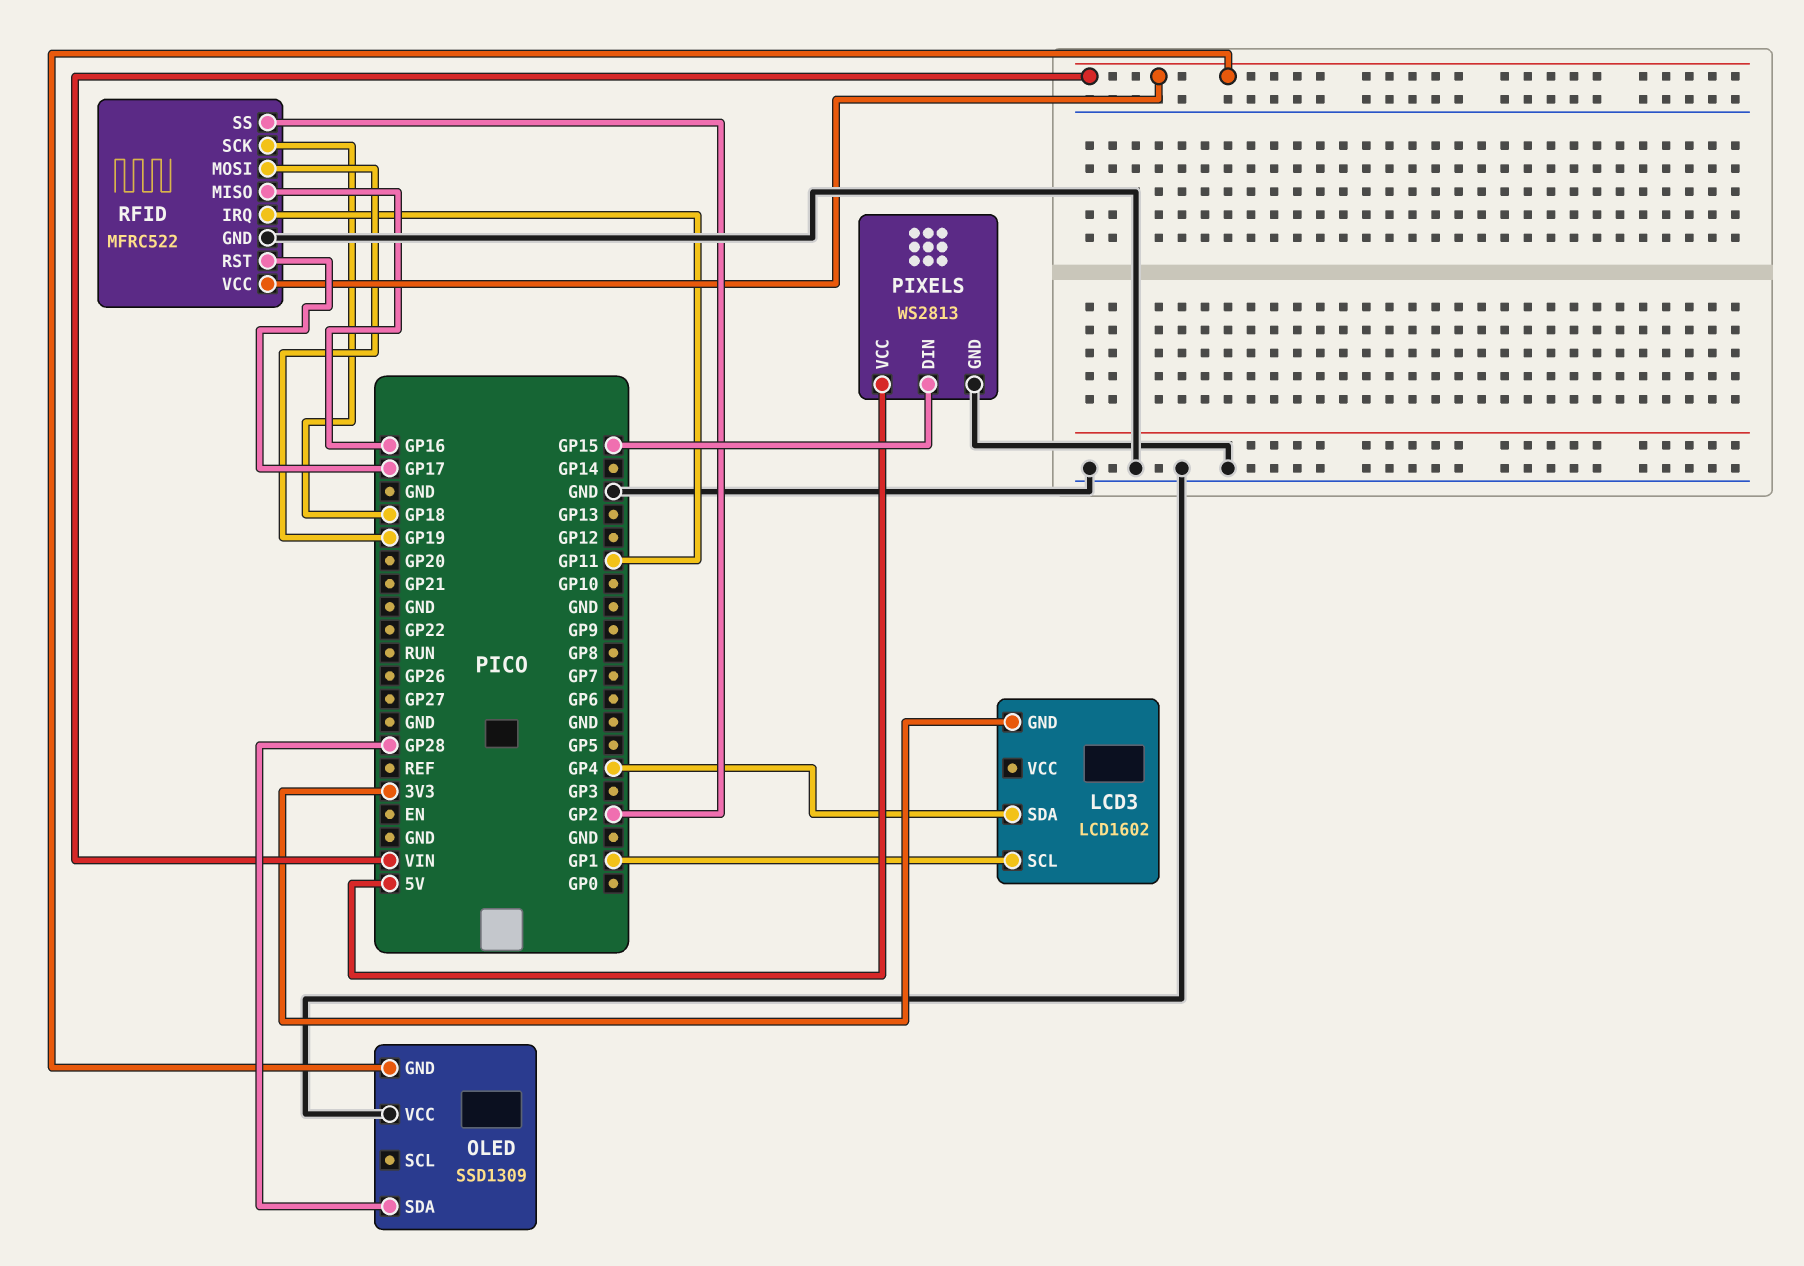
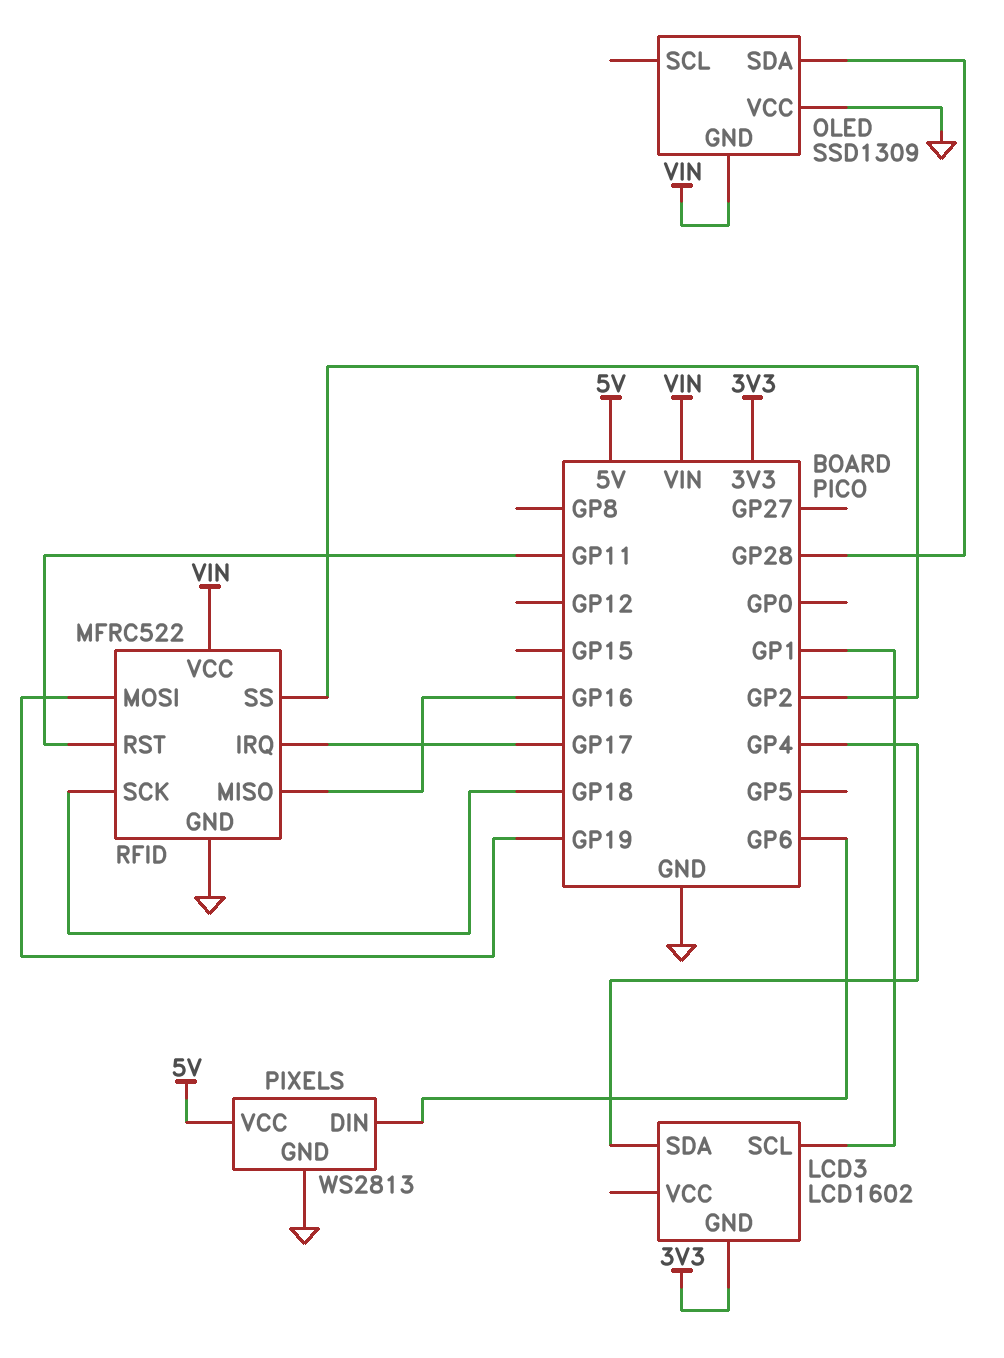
PIXELS pin DIN: GP15 -> GP6
RFID pin IRQ: GP11 -> GP17
RFID pin RST: GP17 -> GP11

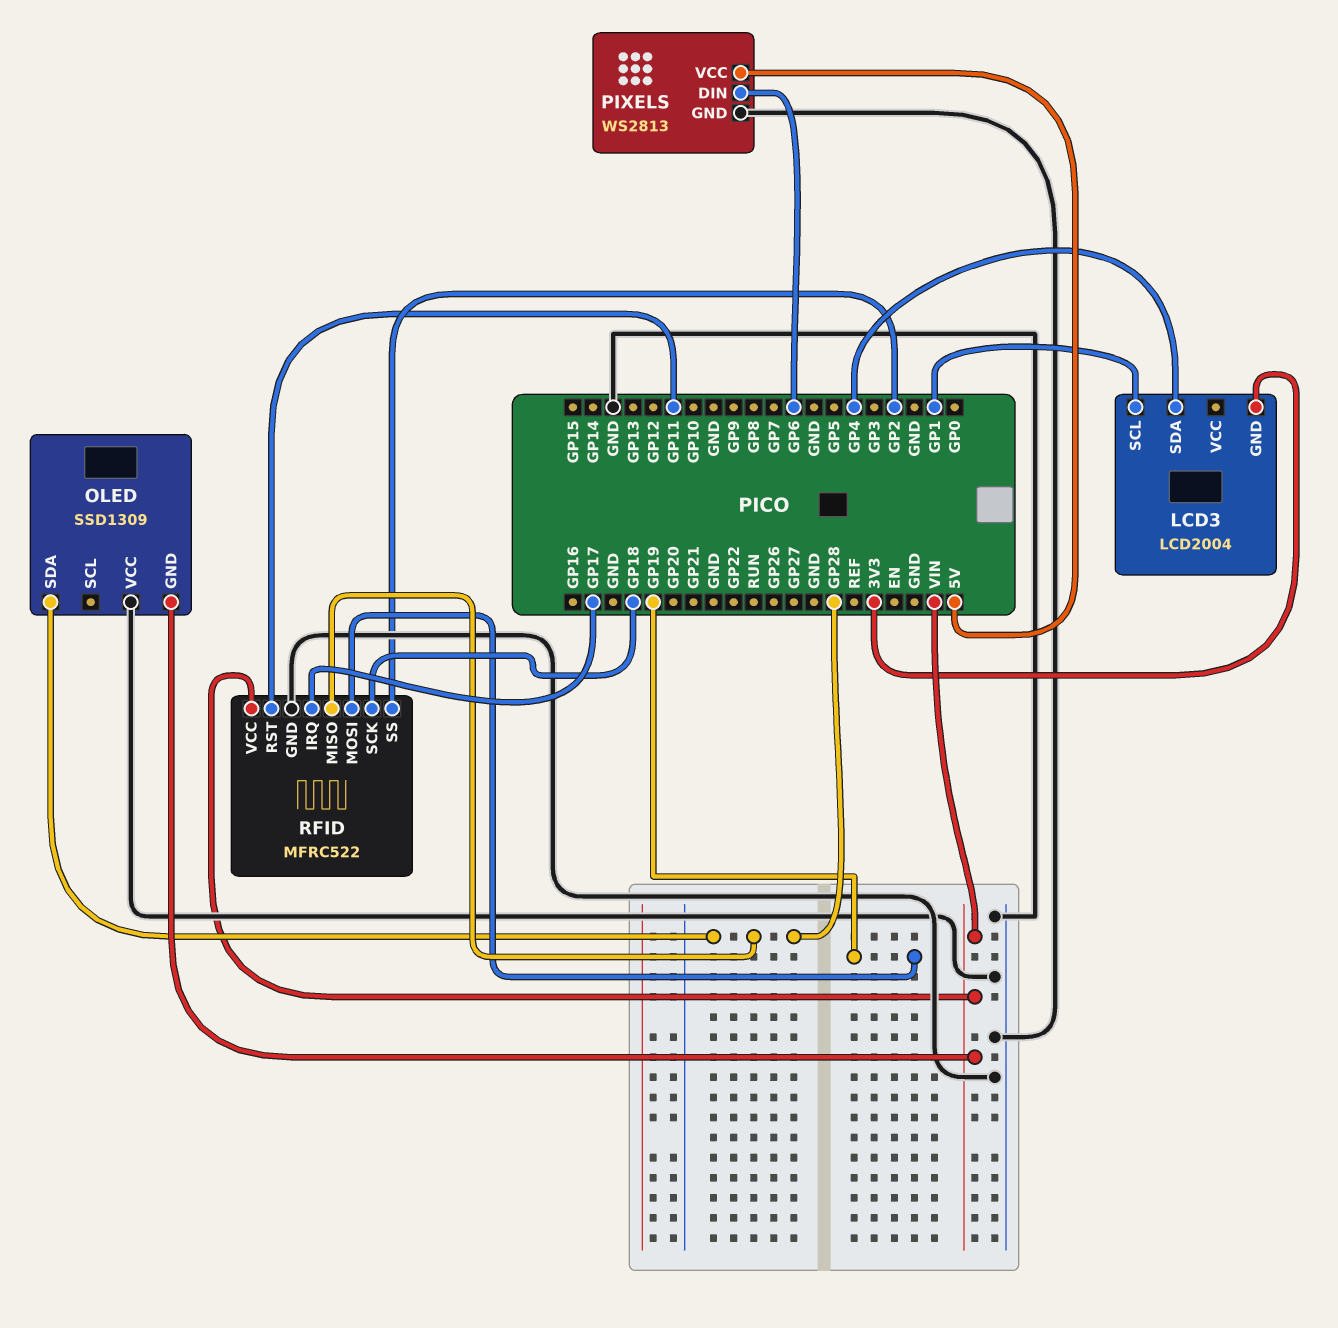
LCD3: LCD1602 -> LCD2004
RFID pin MISO: GP16 -> GP28

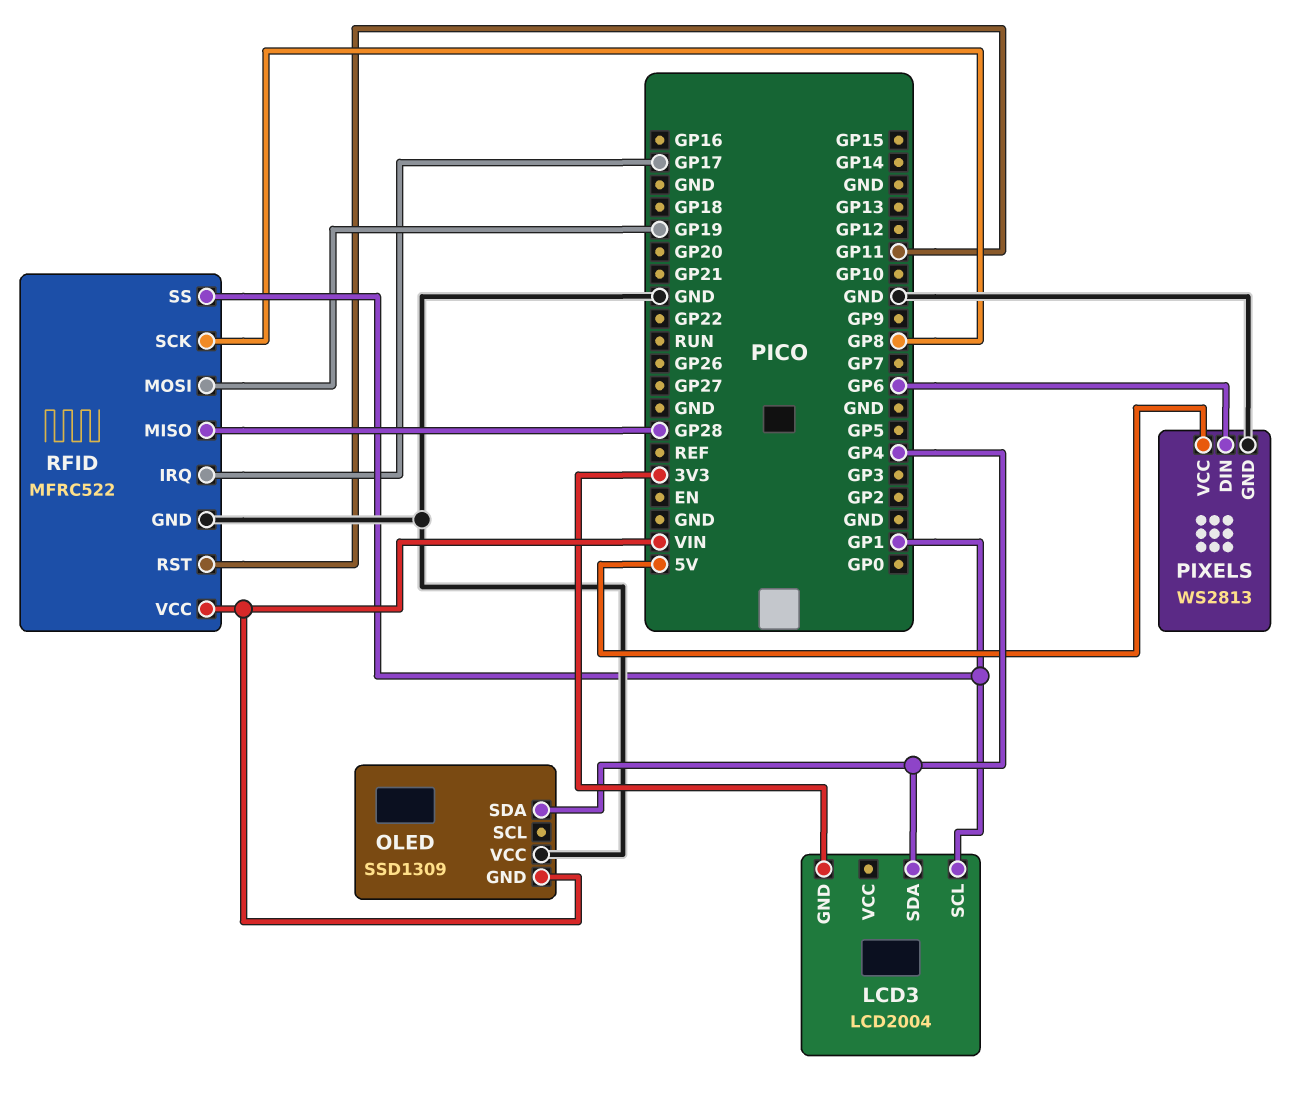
OLED pin SDA: GP28 -> GP4
RFID pin SCK: GP18 -> GP8
RFID pin SS: GP2 -> GP1

